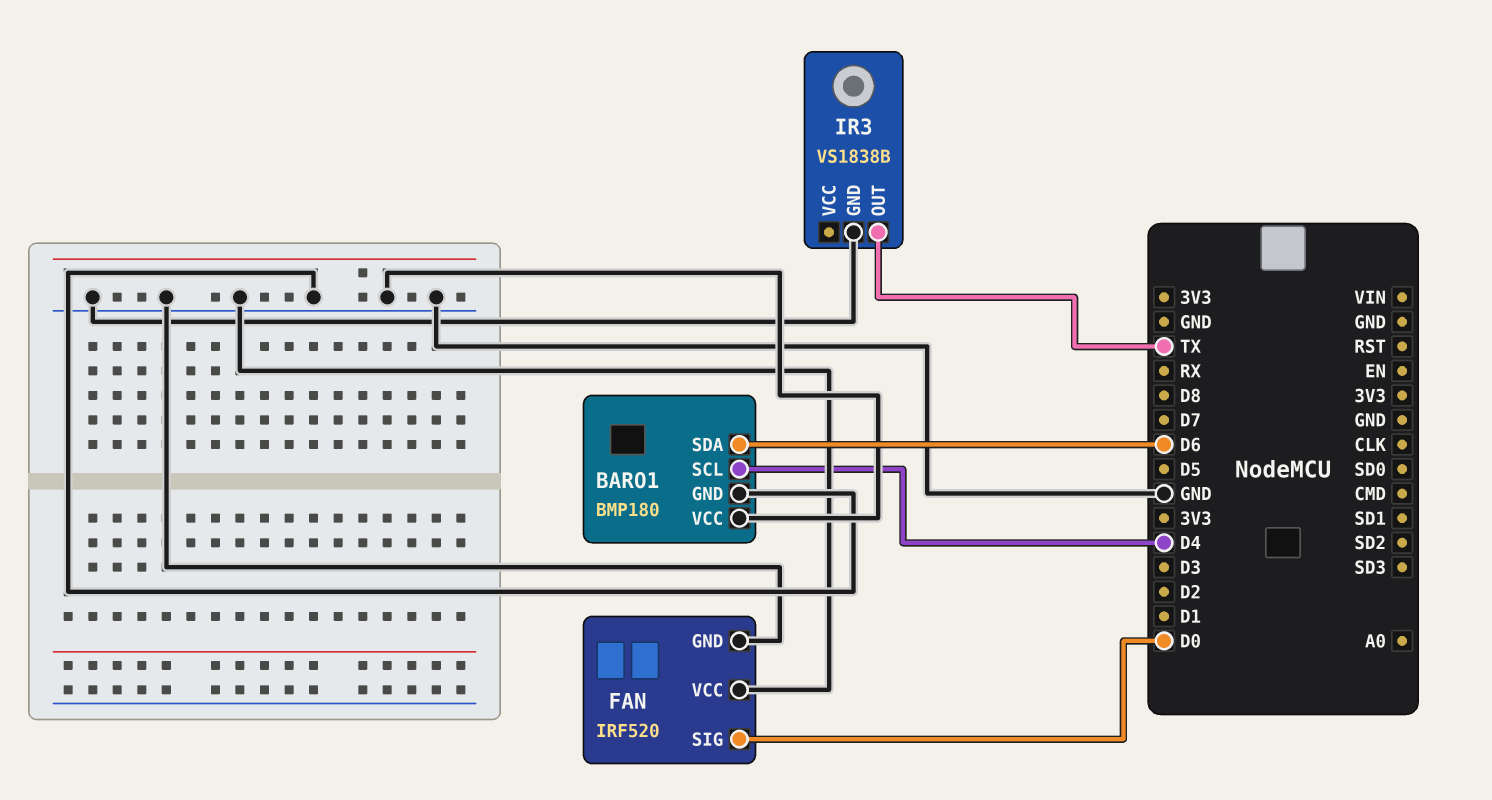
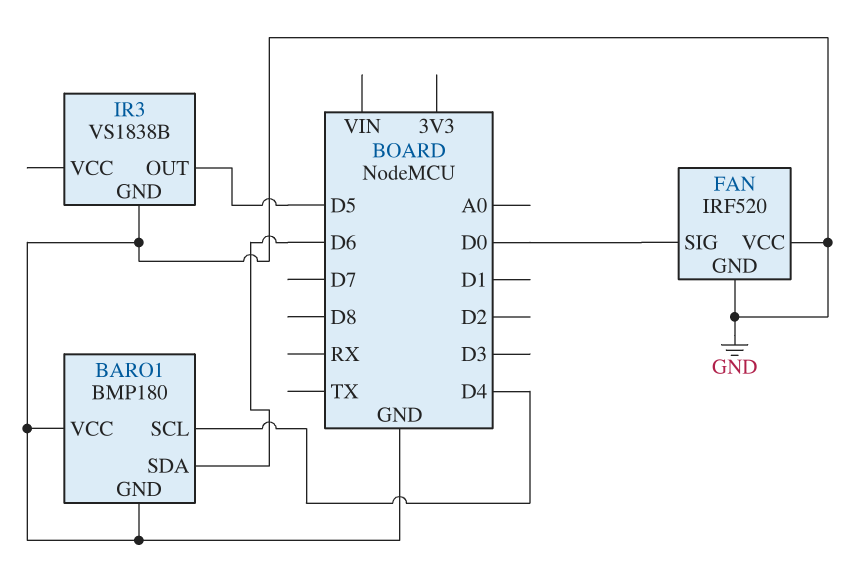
IR3 pin OUT: TX -> D5

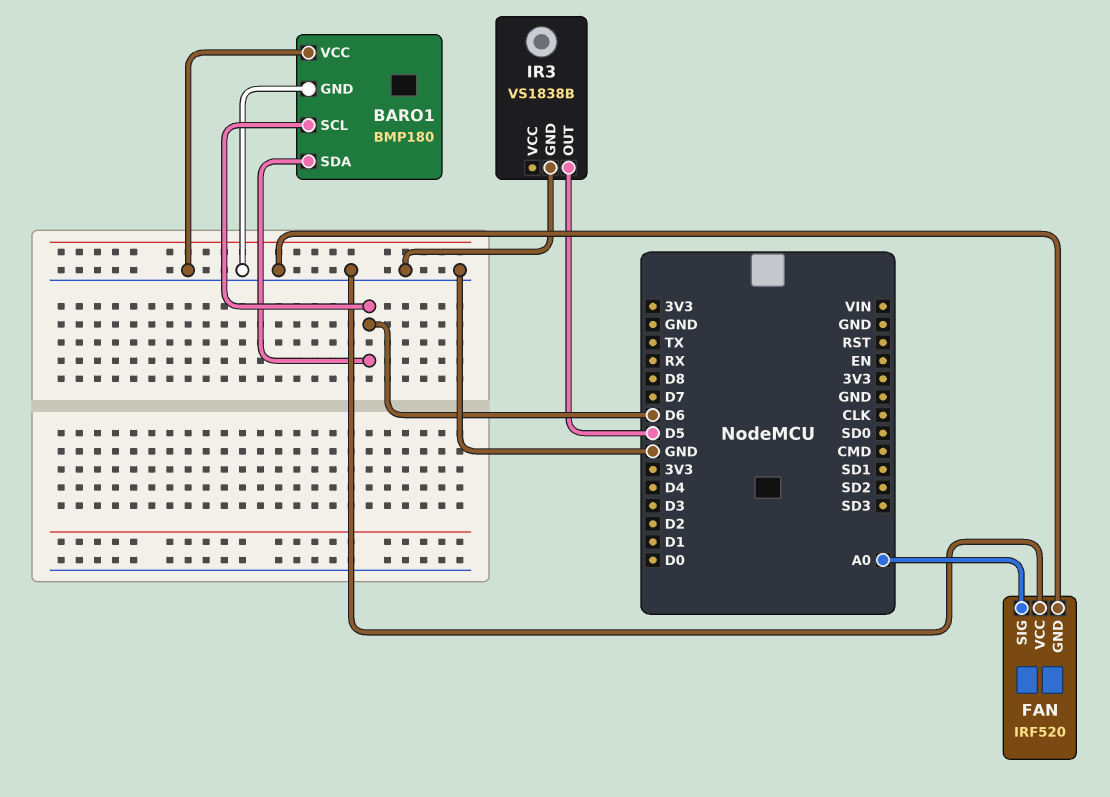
BARO1 pin SCL: D4 -> D6
FAN pin SIG: D0 -> A0

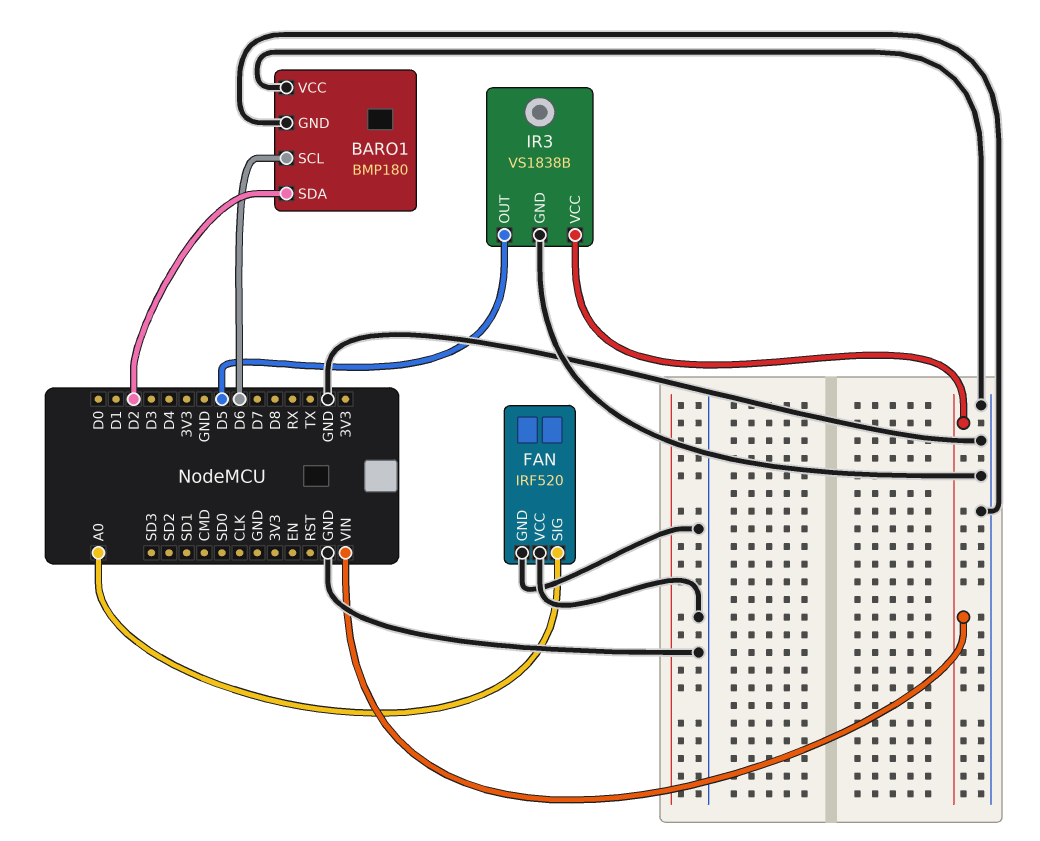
BARO1 pin SDA: D6 -> D2
IR3 pin VCC: none -> VIN

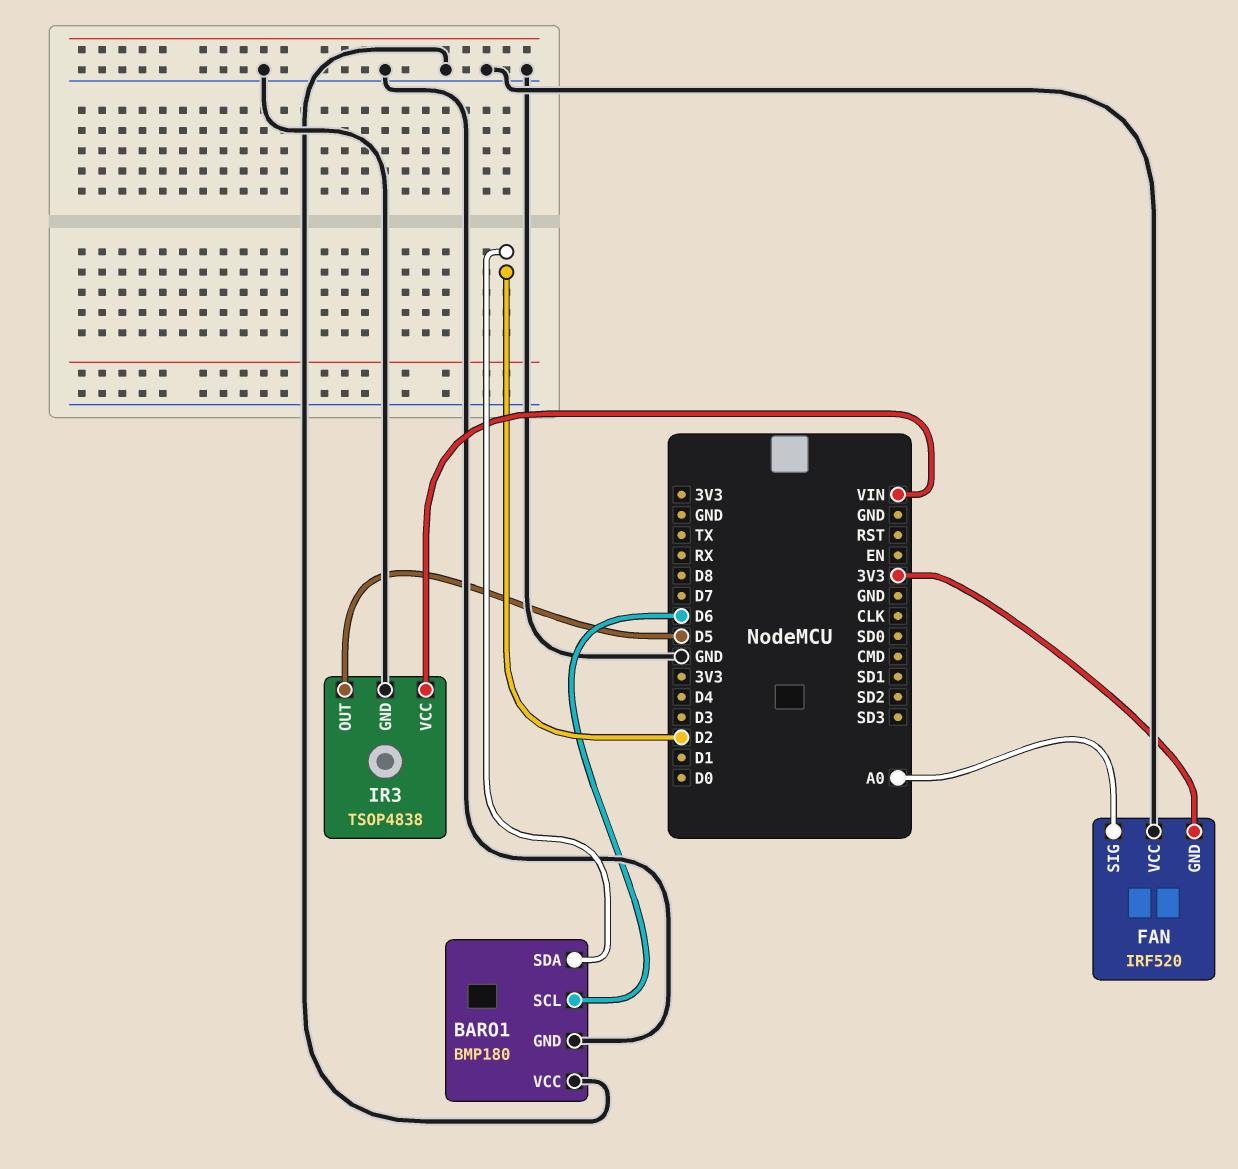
FAN pin GND: GND -> 3V3
IR3: VS1838B -> TSOP4838

